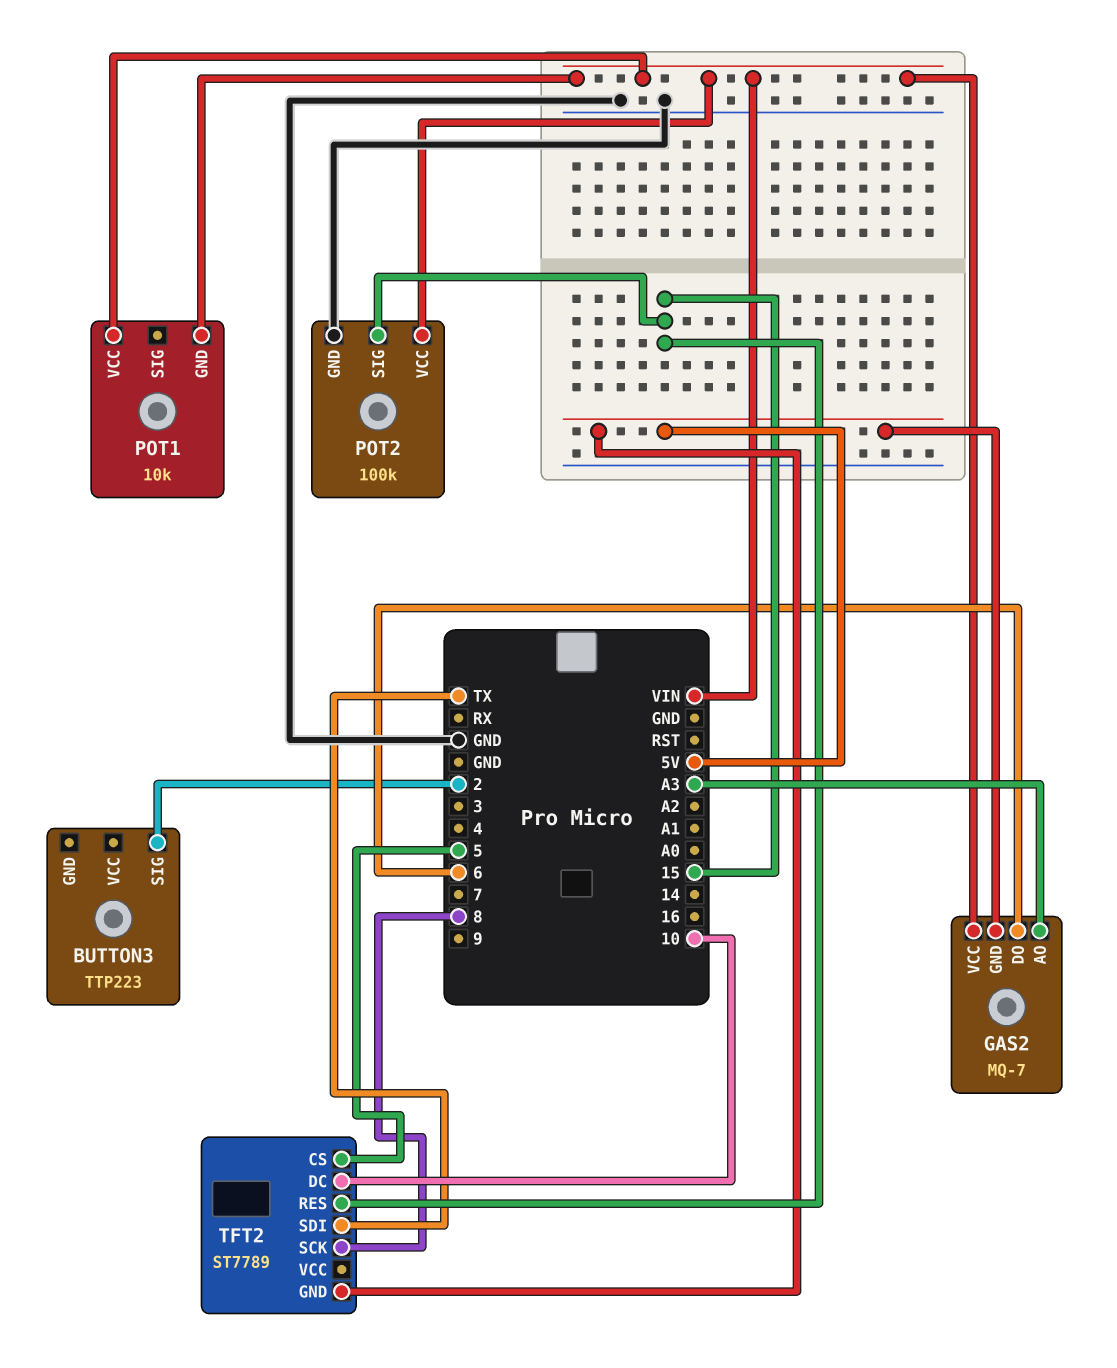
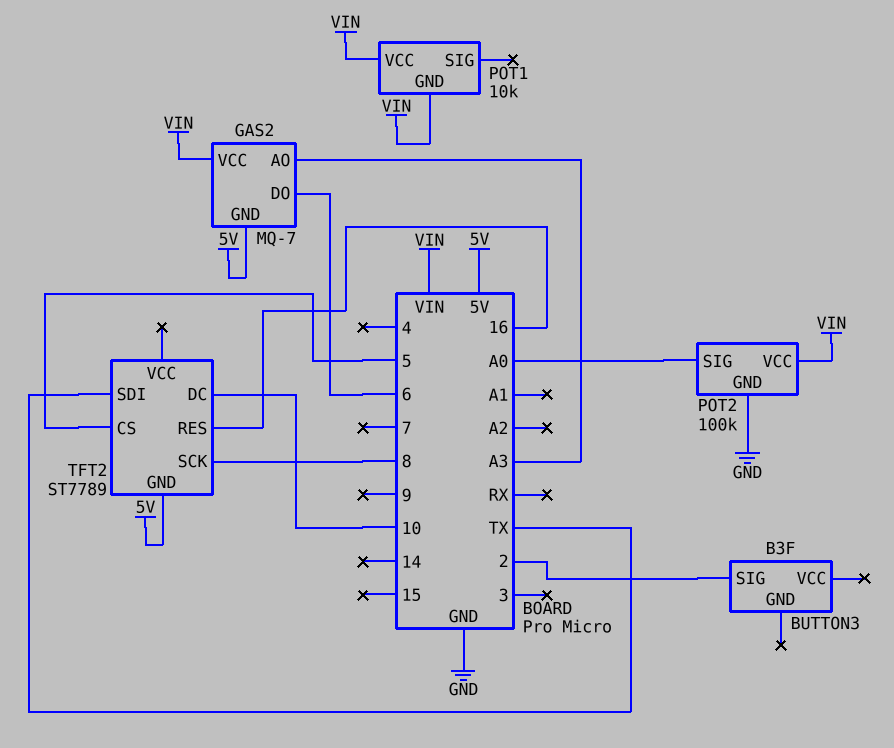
BUTTON3: TTP223 -> B3F
POT2 pin SIG: 15 -> A0
TFT2 pin RES: 15 -> 16

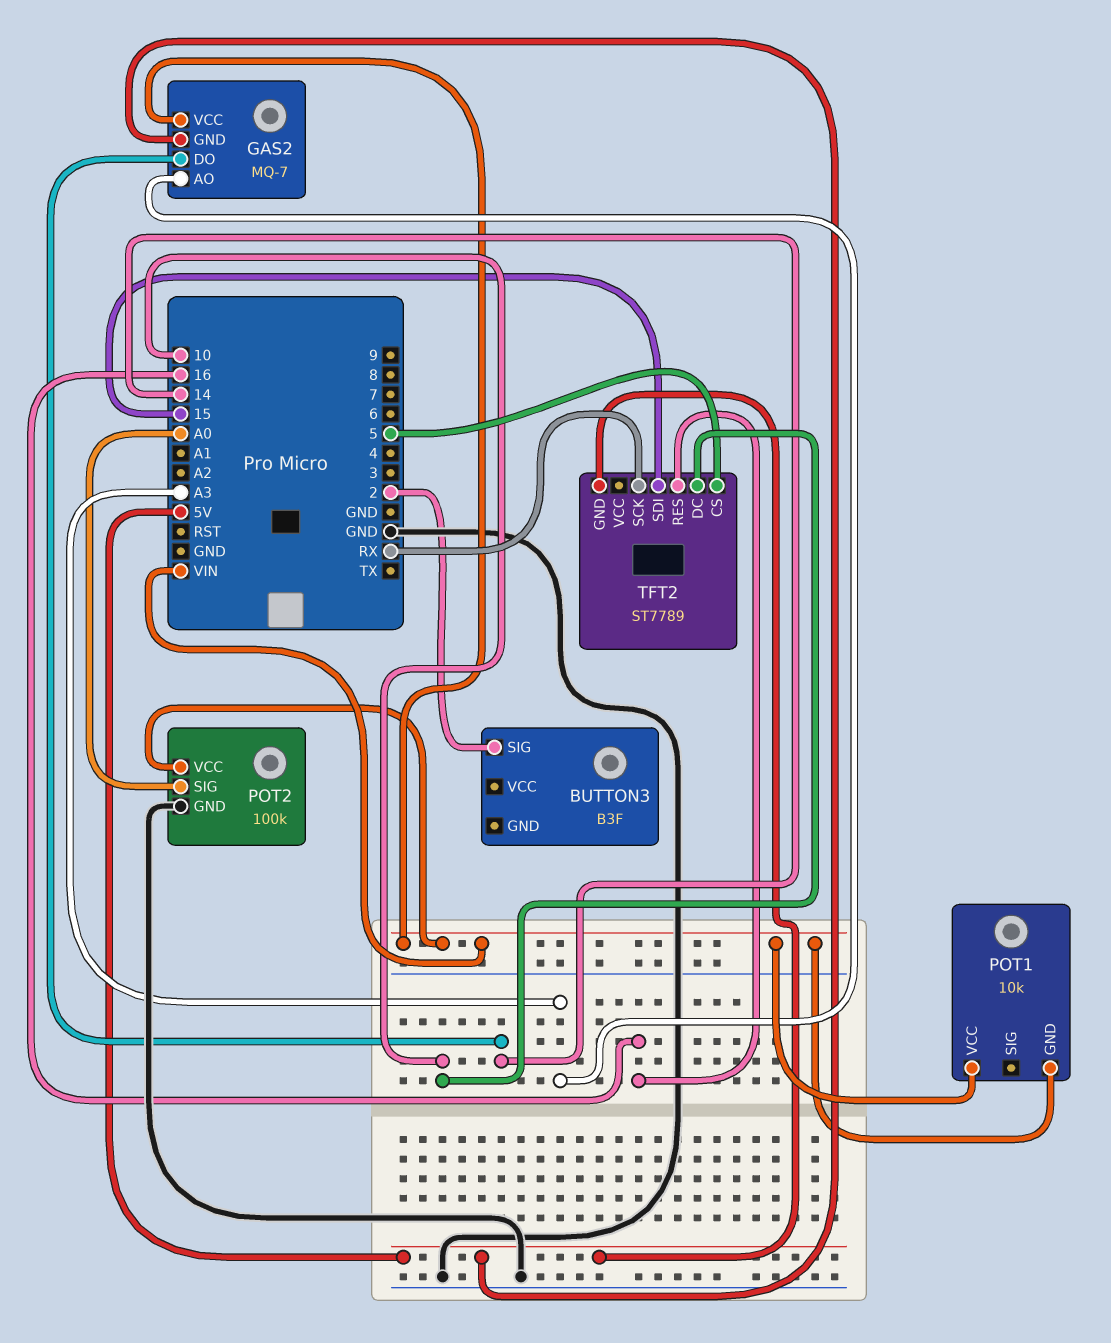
GAS2 pin DO: 6 -> 14
TFT2 pin SCK: 8 -> RX
TFT2 pin SDI: TX -> 15

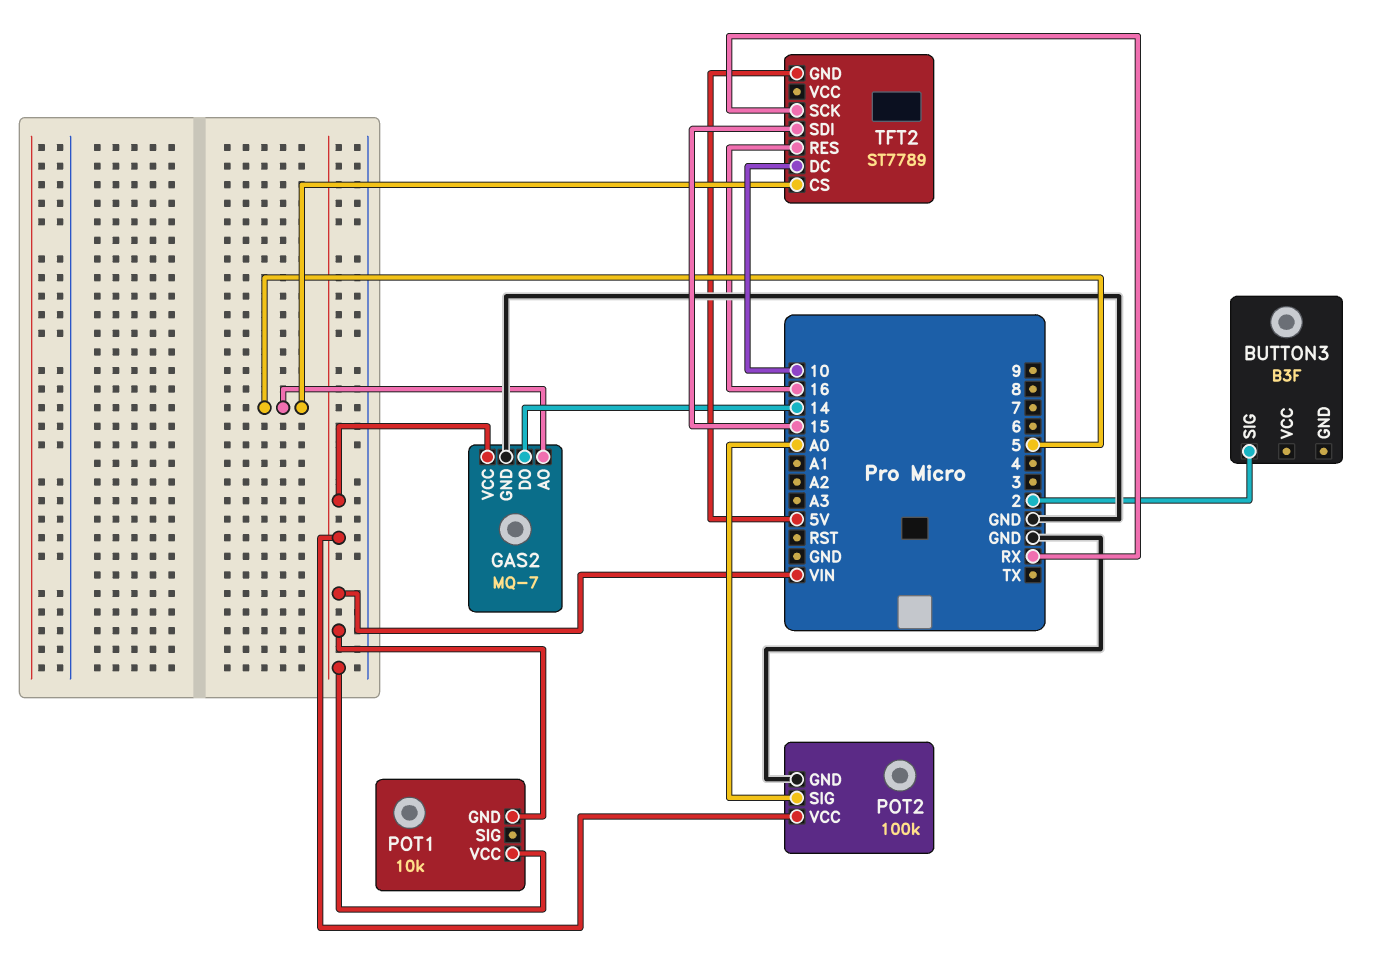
GAS2 pin AO: A3 -> 5
GAS2 pin GND: 5V -> GND

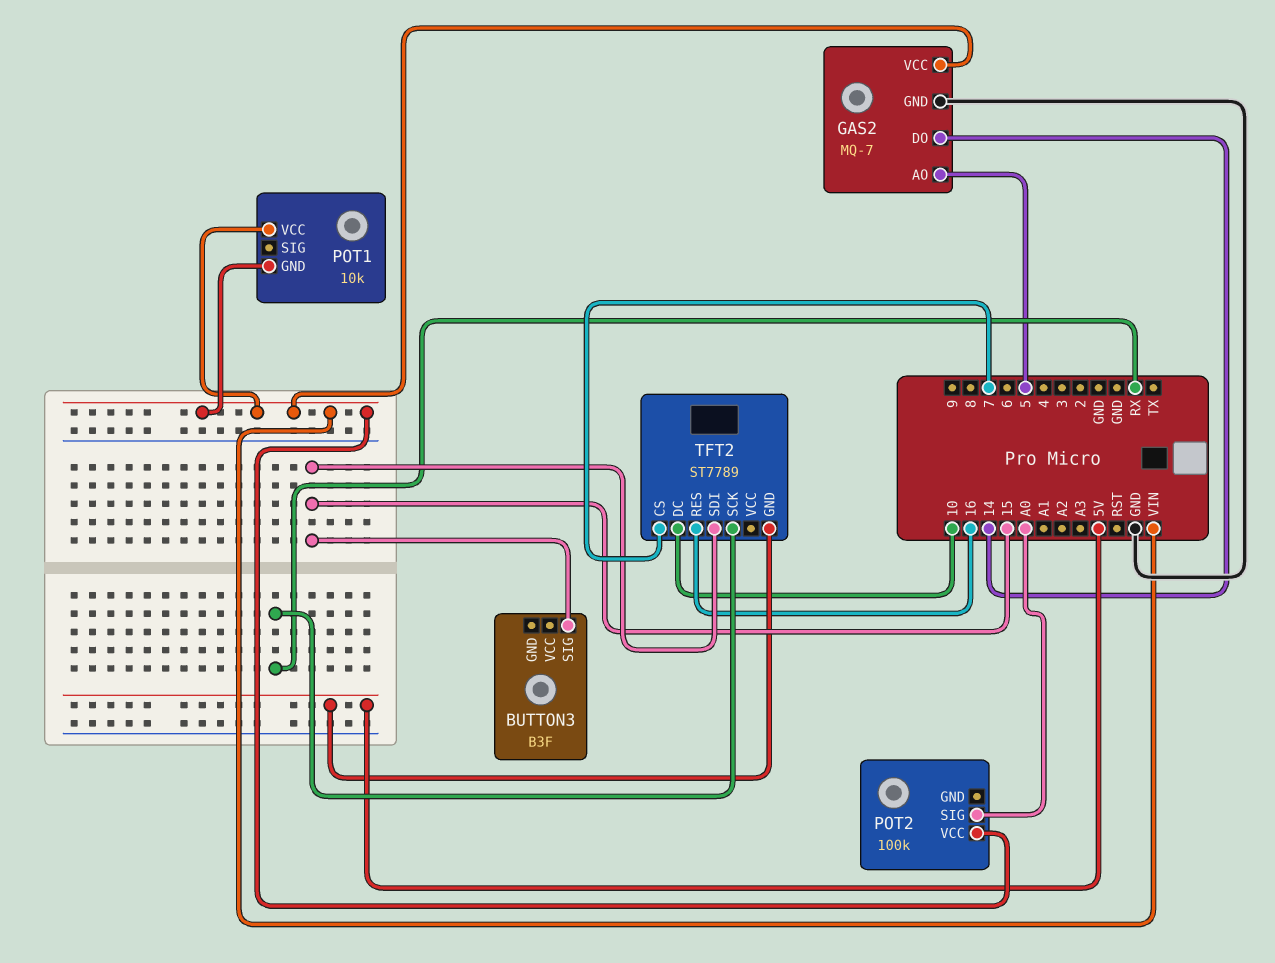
BUTTON3 pin SIG: 2 -> 15
POT2 pin GND: GND -> none
TFT2 pin CS: 5 -> 7

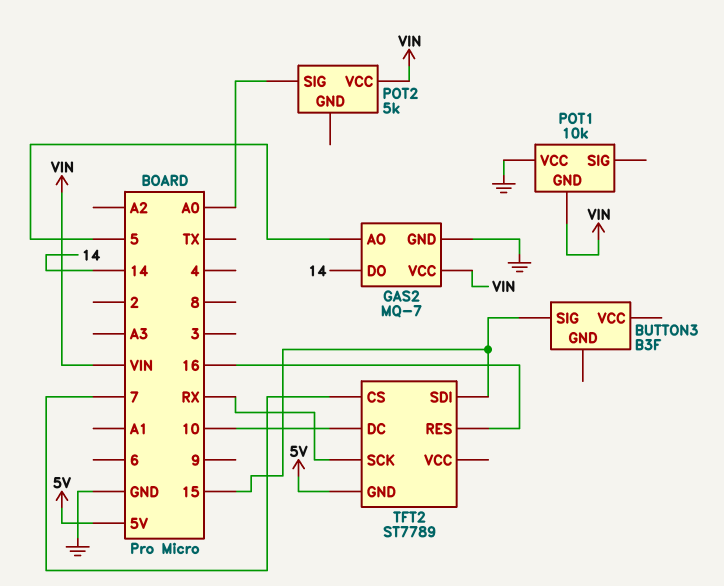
POT1 pin VCC: VIN -> GND
POT2: 100k -> 5k

